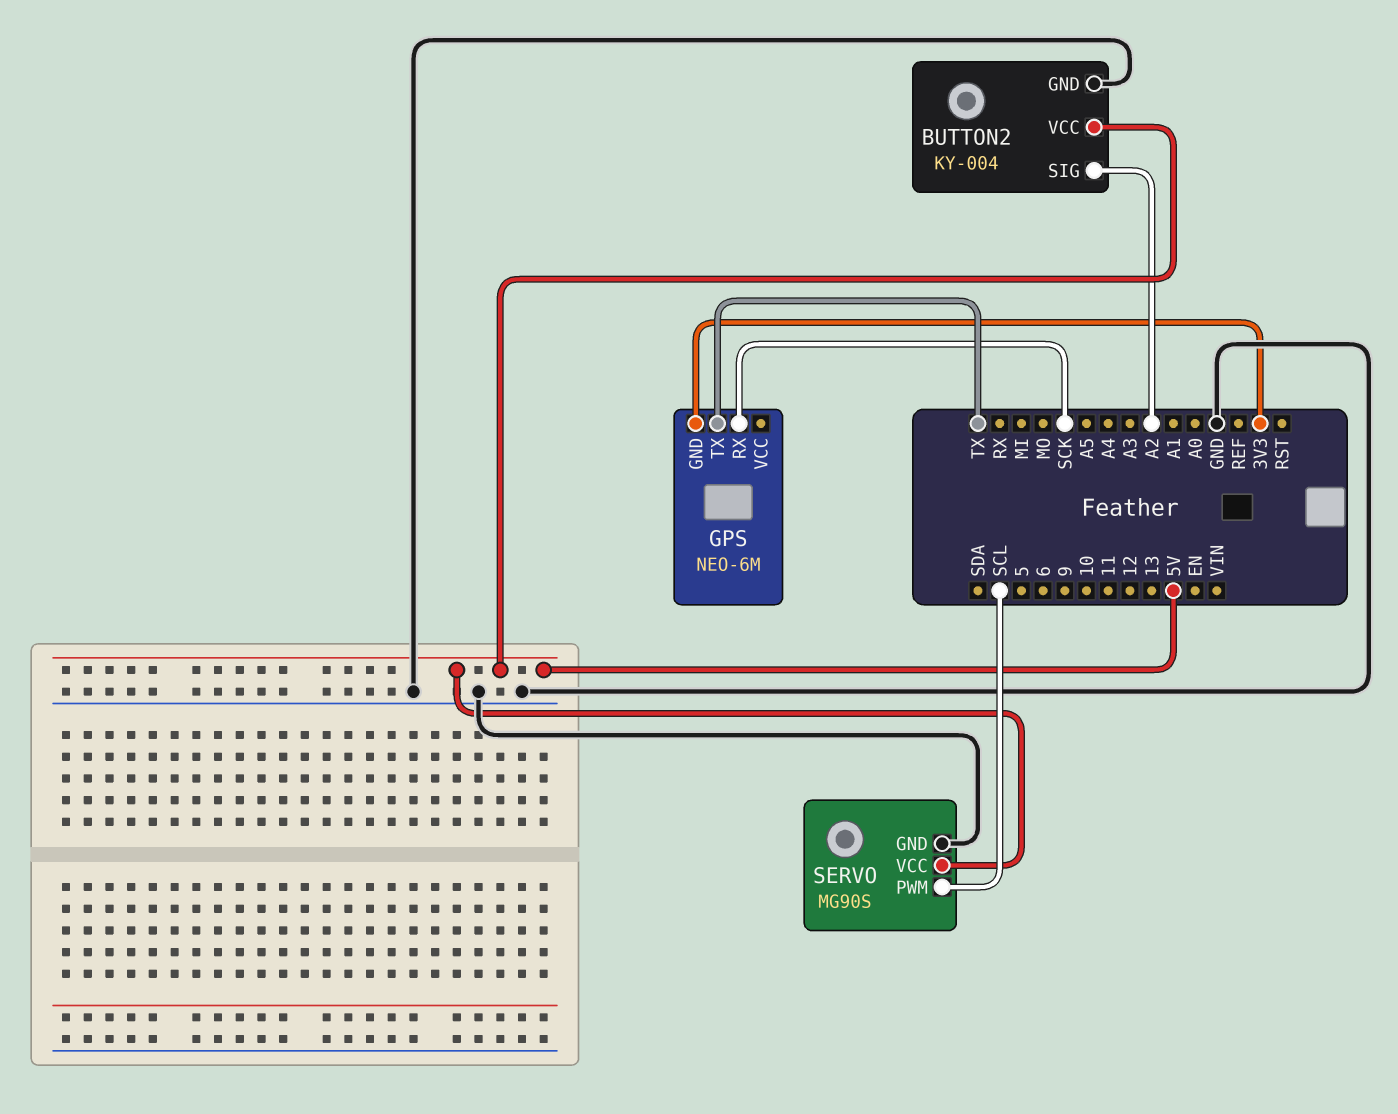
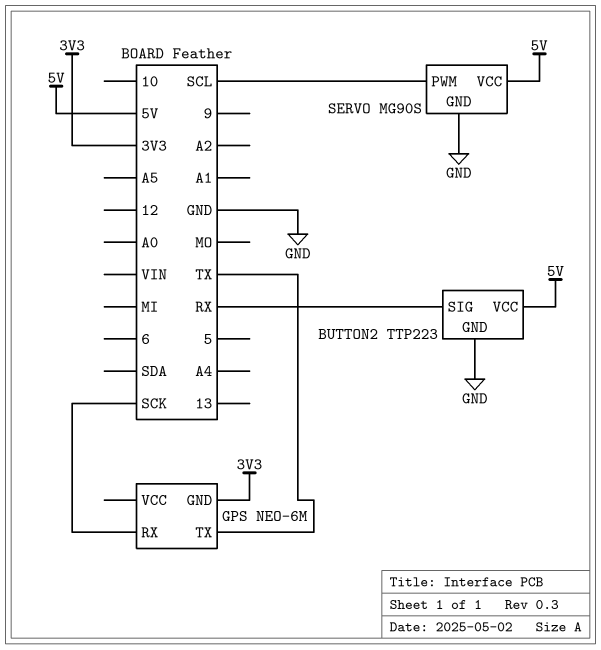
BUTTON2: KY-004 -> TTP223
BUTTON2 pin SIG: A2 -> RX

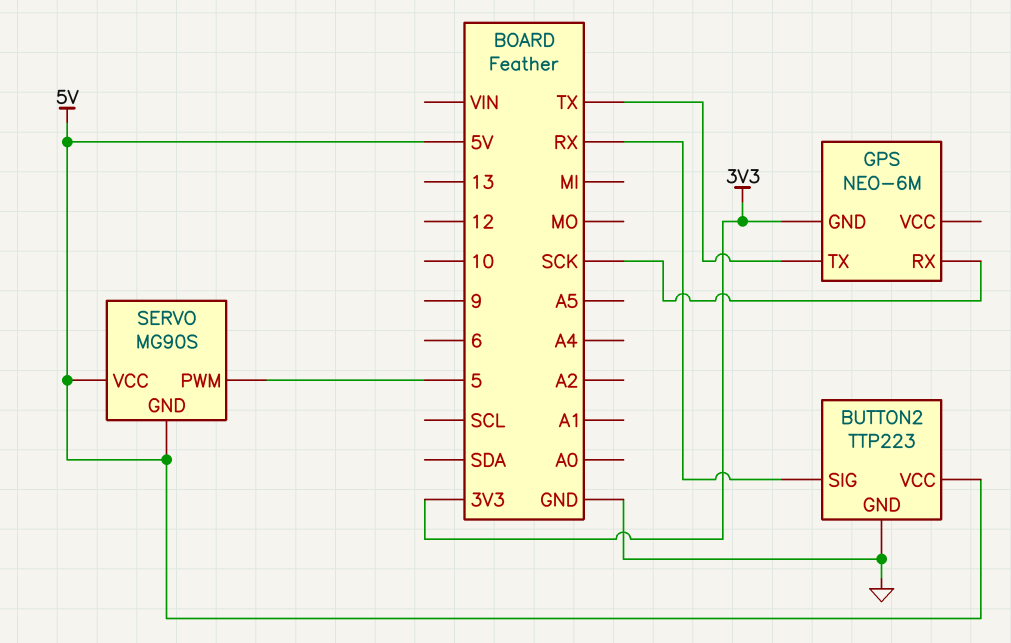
SERVO pin GND: GND -> 5V
SERVO pin PWM: SCL -> 5

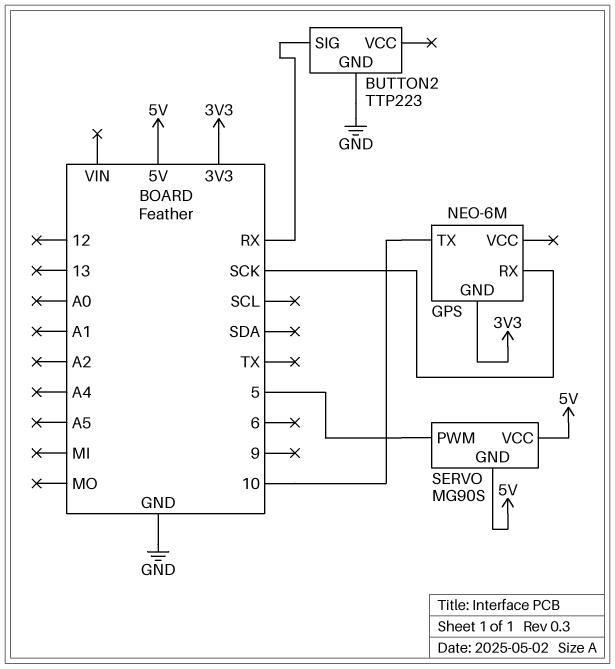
BUTTON2 pin VCC: 5V -> none
GPS pin TX: TX -> 10

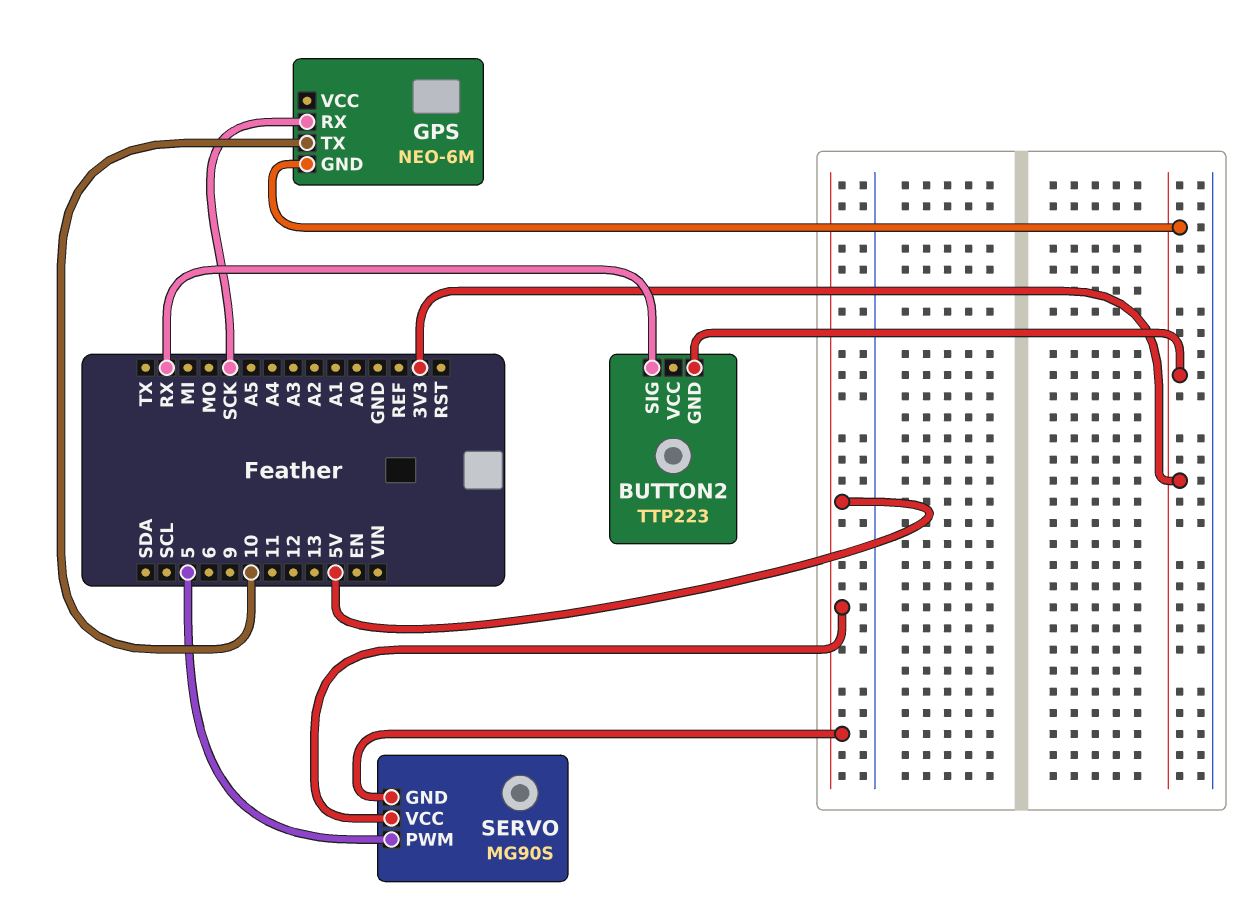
BUTTON2 pin GND: GND -> 3V3

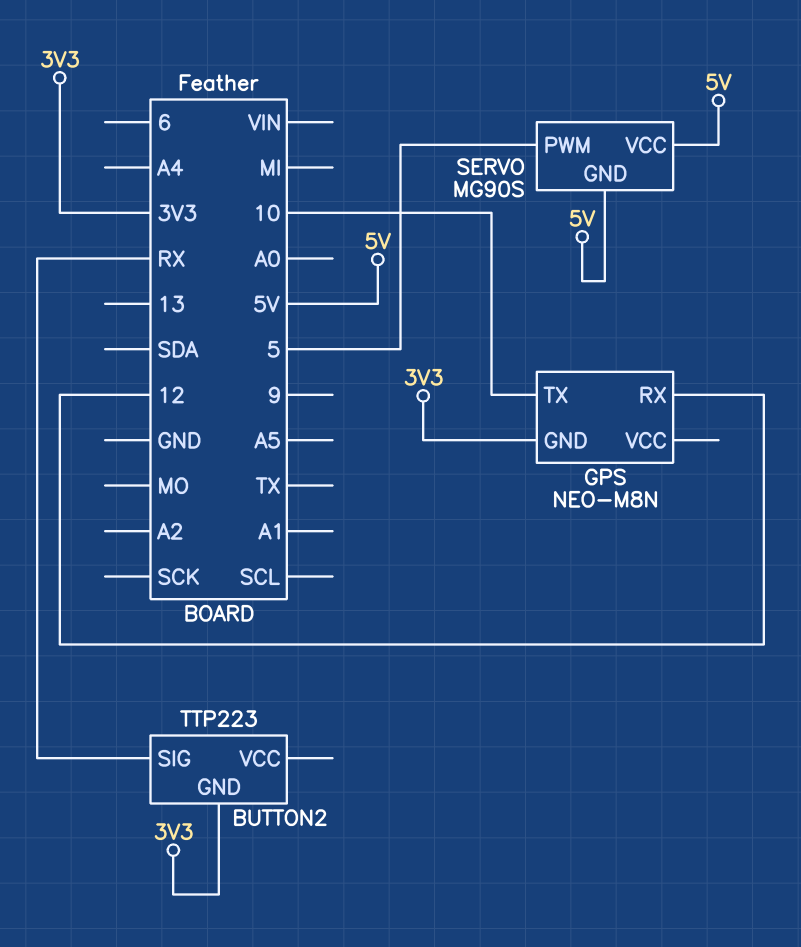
GPS: NEO-6M -> NEO-M8N
GPS pin RX: SCK -> 12

